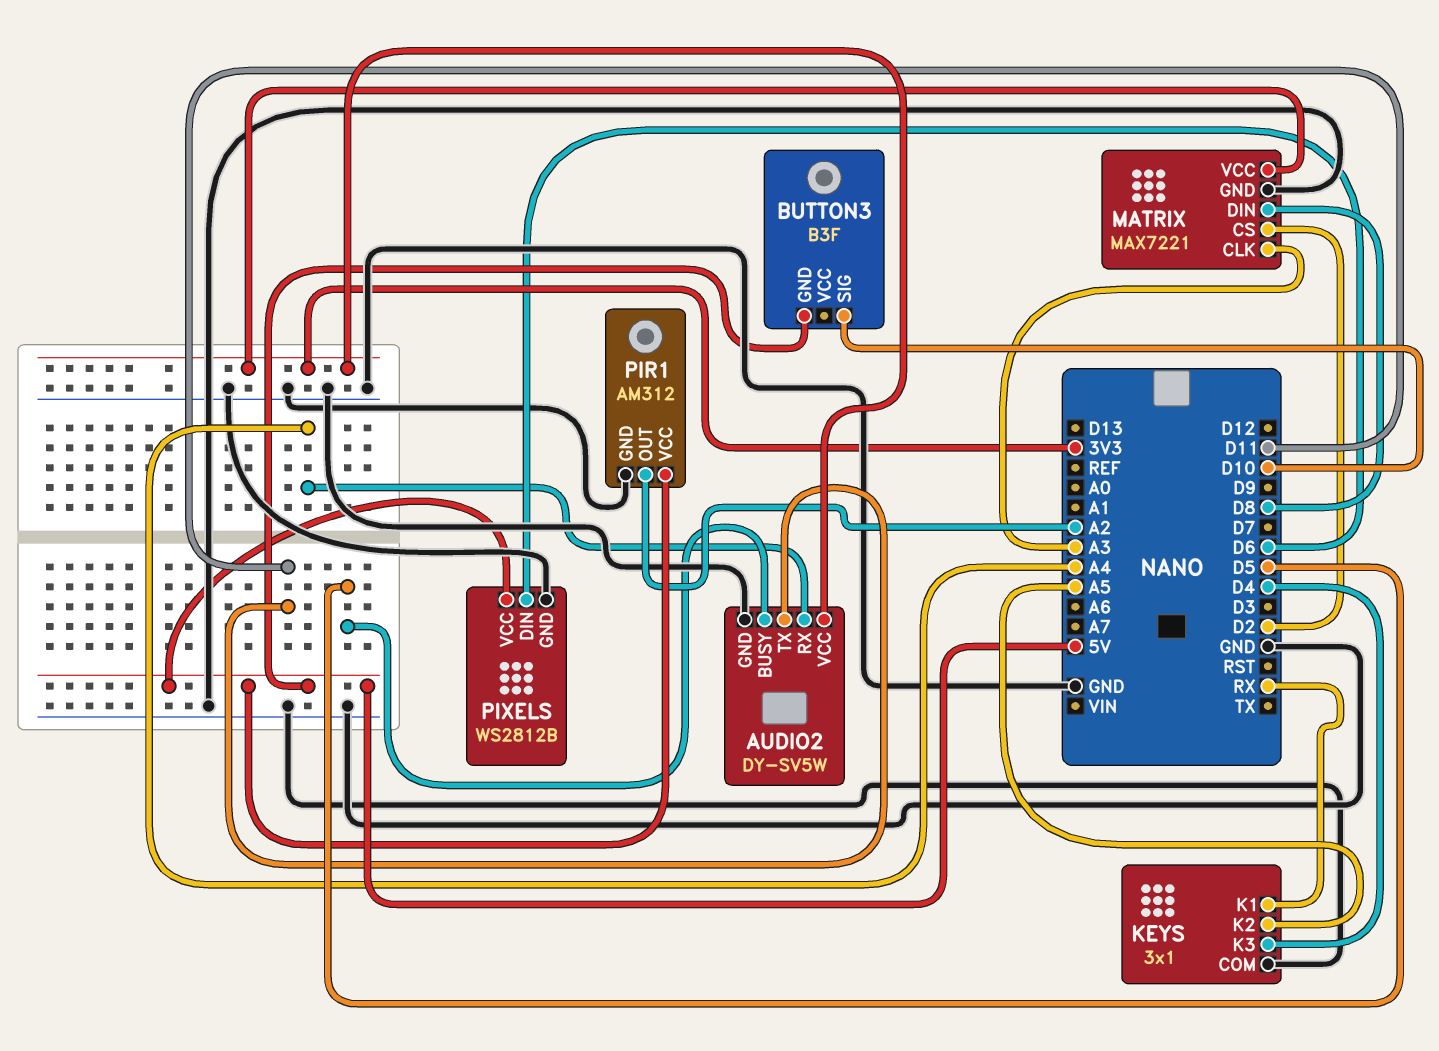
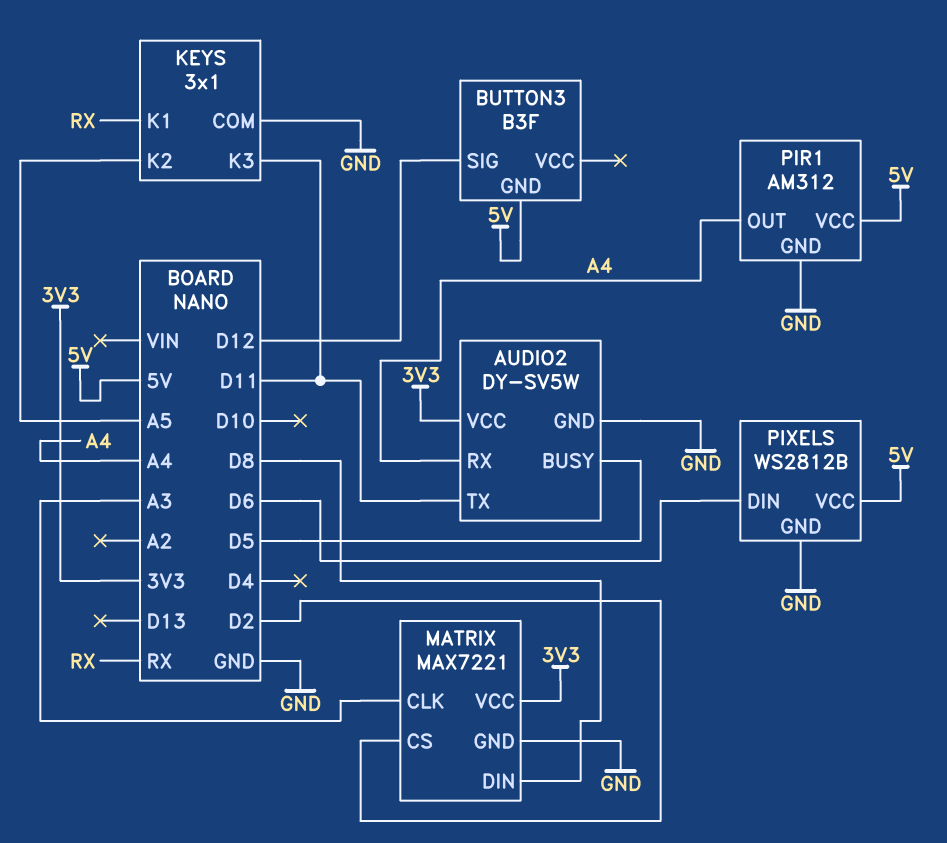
BUTTON3 pin SIG: D10 -> D12
KEYS pin K3: D4 -> D11
PIR1 pin OUT: A2 -> A4

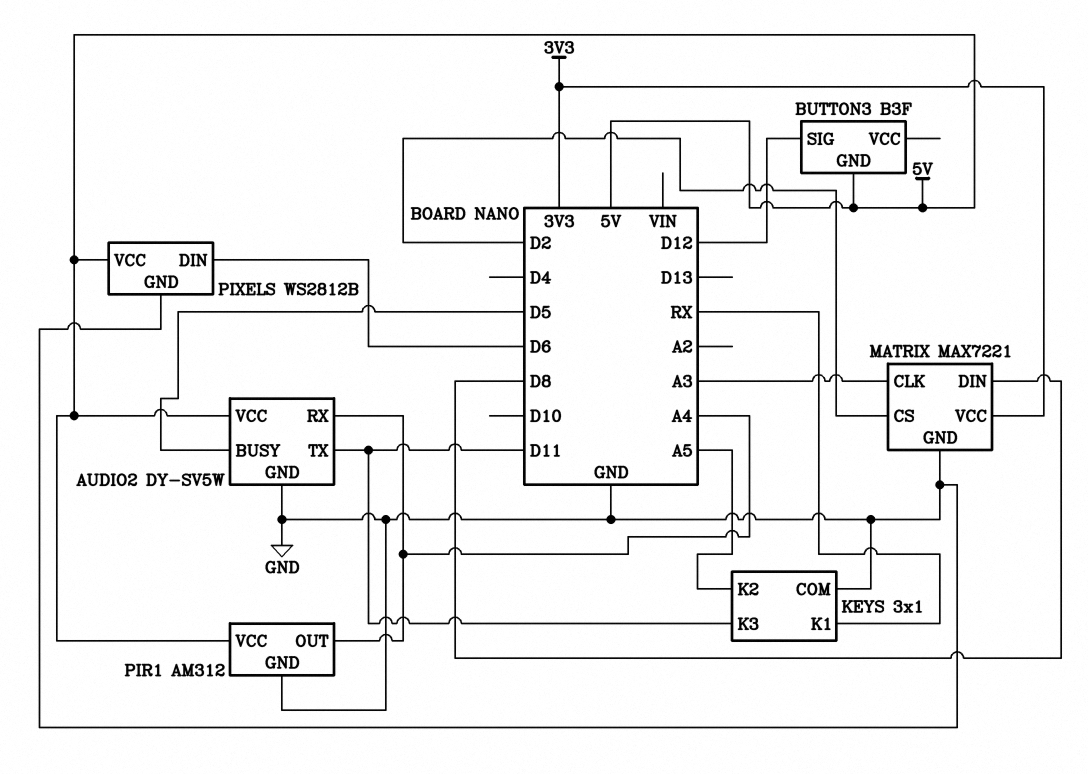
AUDIO2 pin VCC: 3V3 -> 5V

